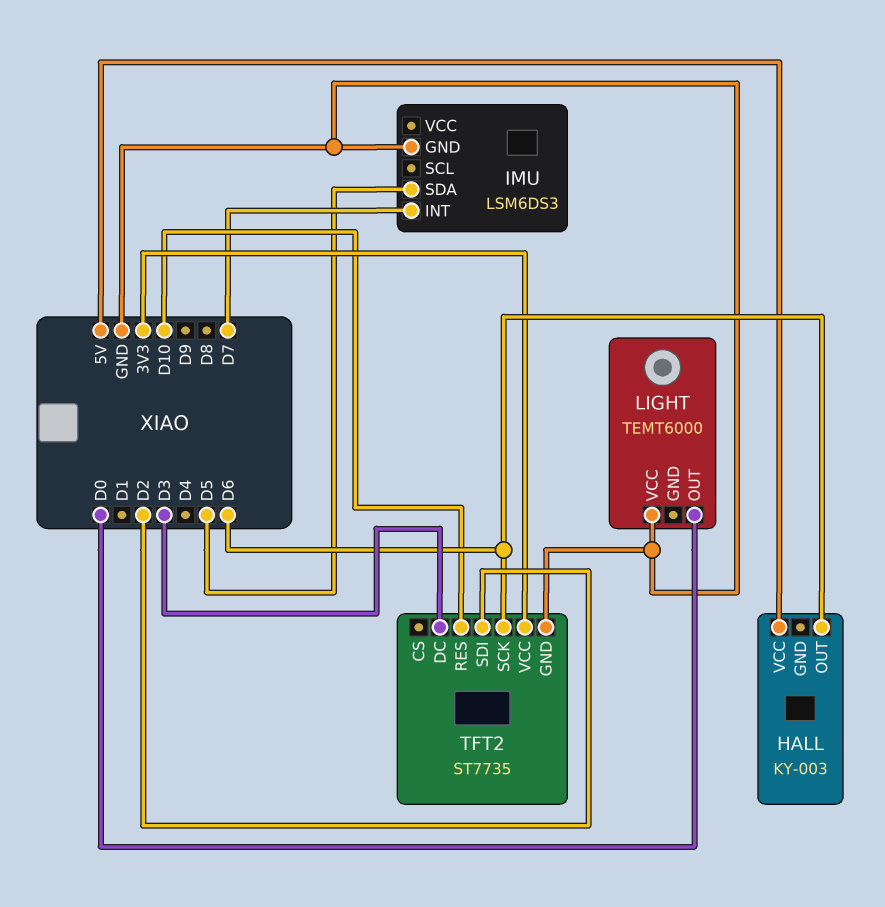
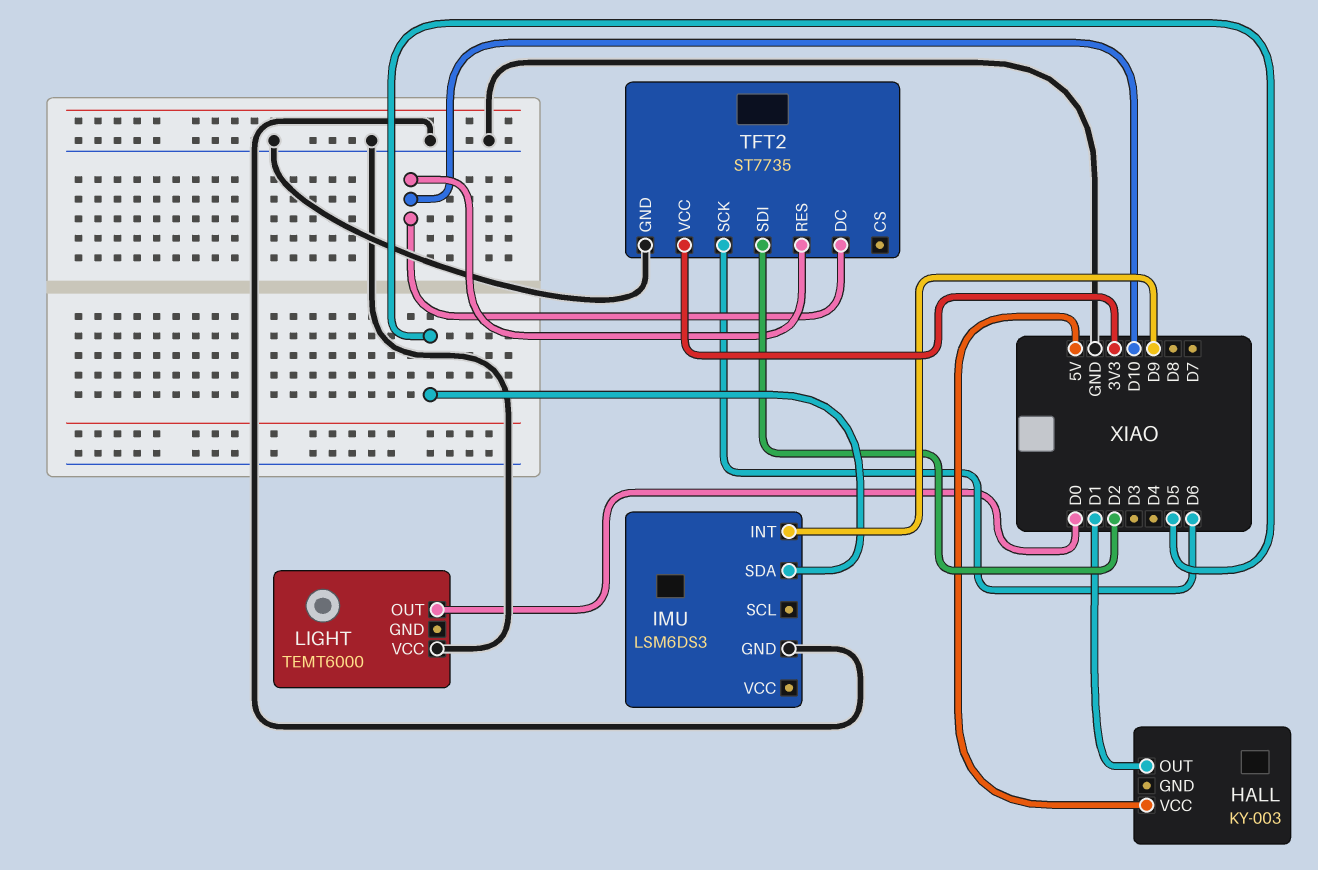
HALL pin OUT: D6 -> D1
IMU pin INT: D7 -> D9
TFT2 pin DC: D3 -> D10

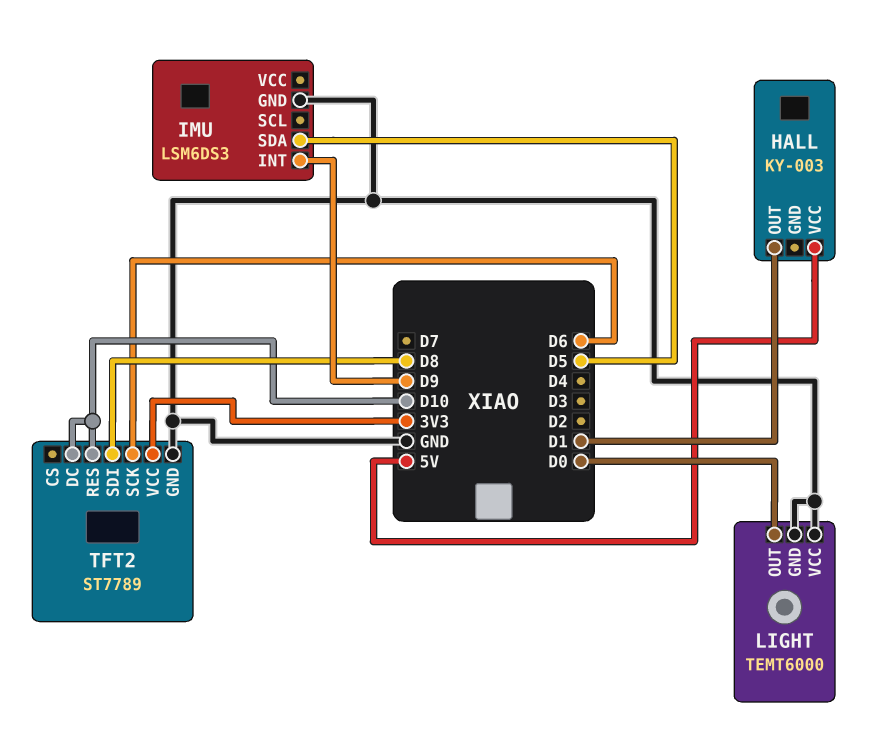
LIGHT pin GND: none -> GND
TFT2: ST7735 -> ST7789
TFT2 pin SDI: D2 -> D8

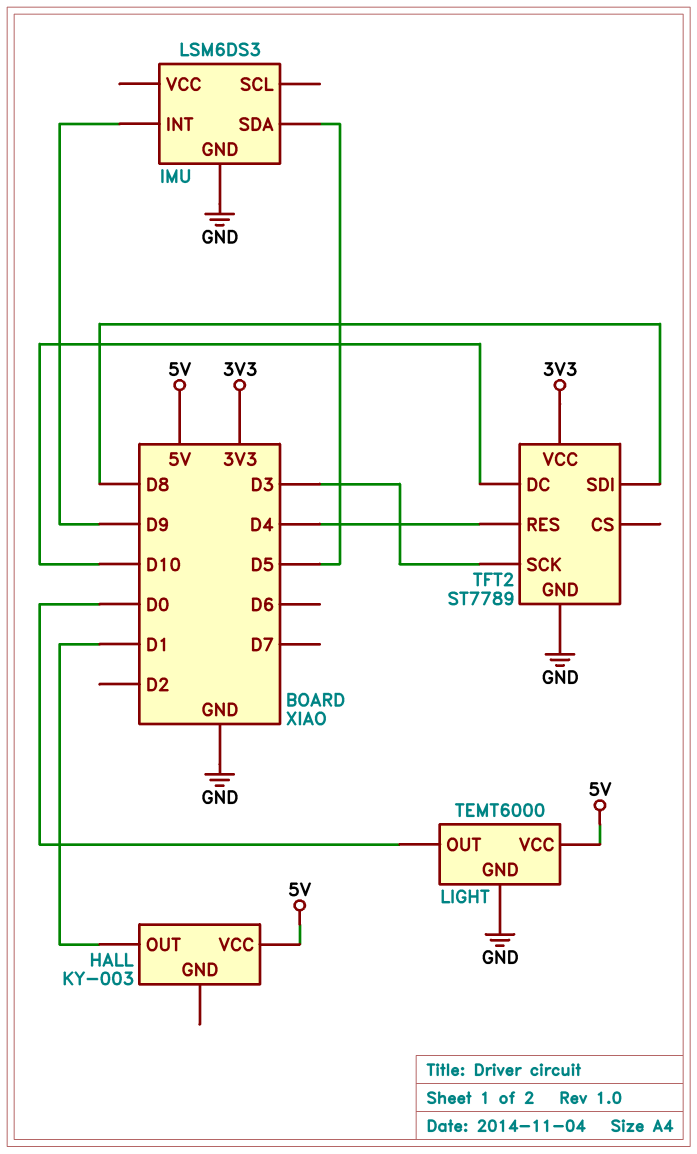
LIGHT pin VCC: GND -> 5V
TFT2 pin RES: D10 -> D4
TFT2 pin SCK: D6 -> D3

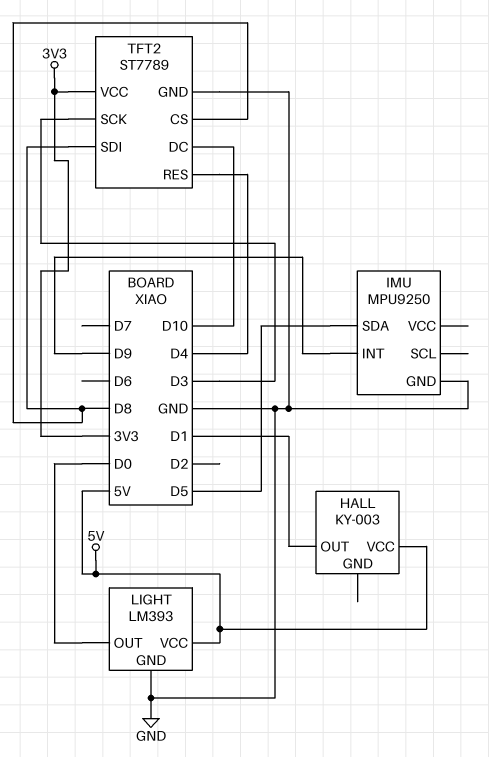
IMU: LSM6DS3 -> MPU9250
LIGHT: TEMT6000 -> LM393
TFT2 pin CS: none -> D8

